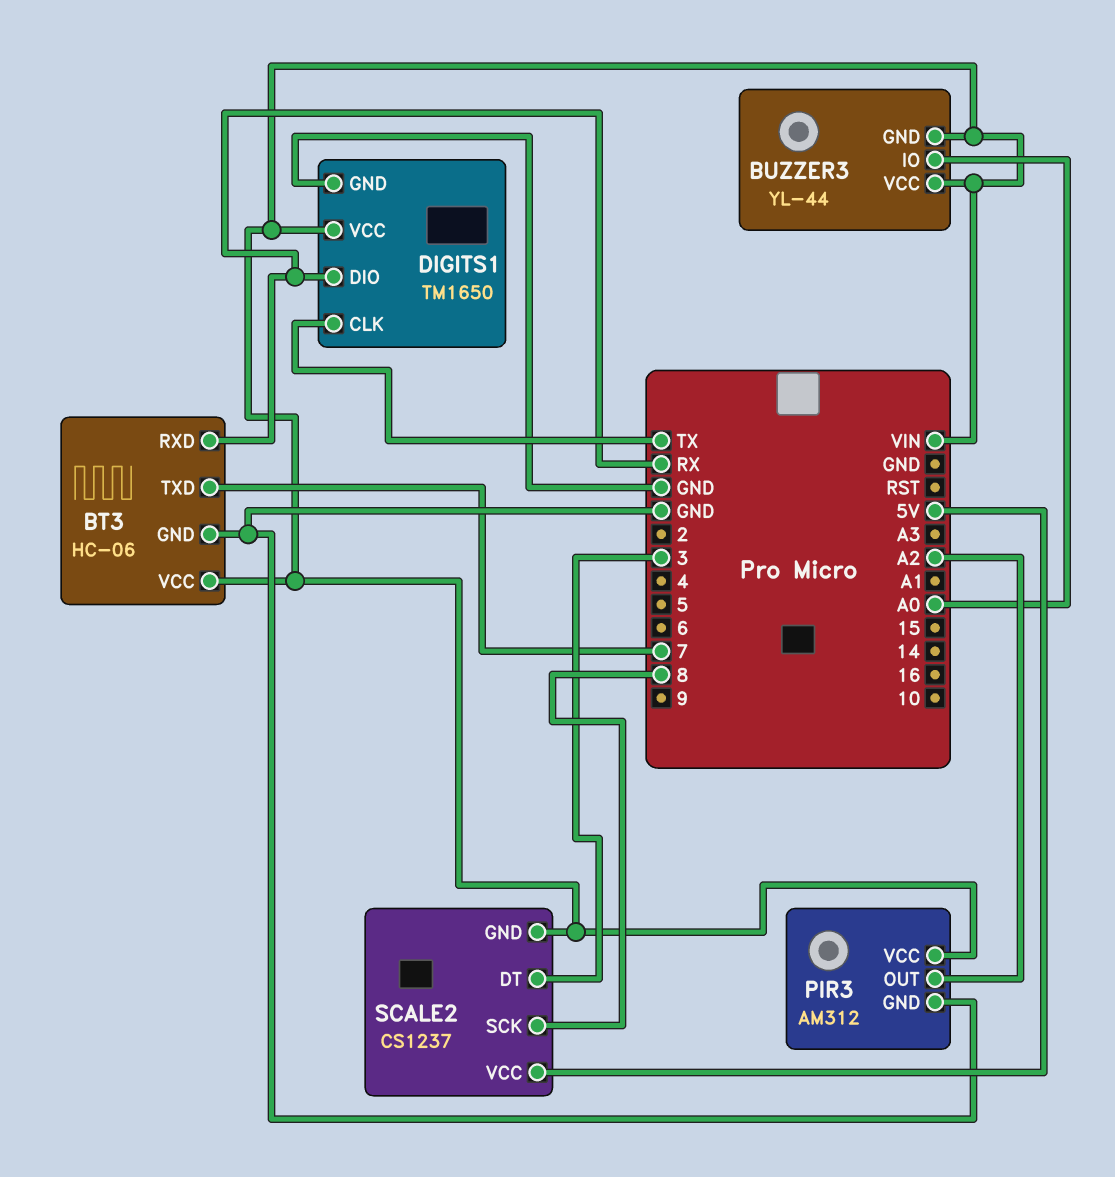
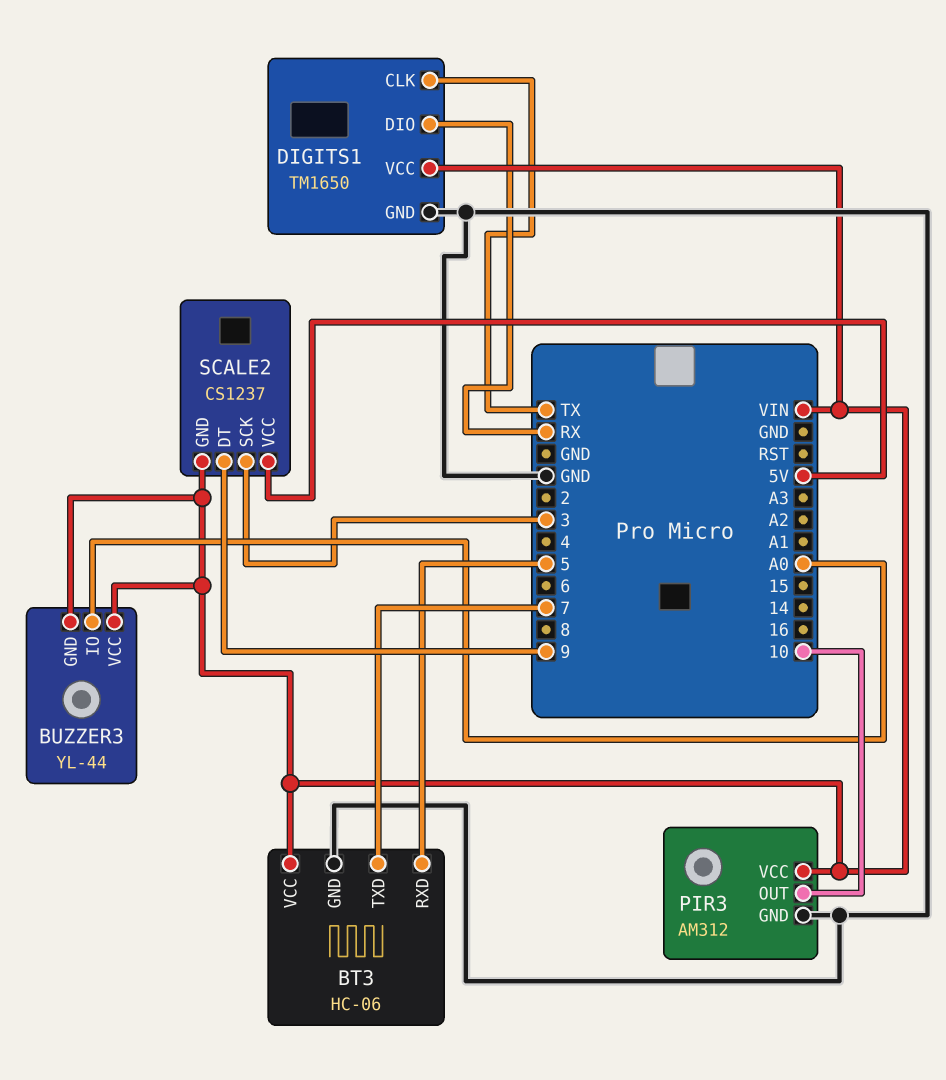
BT3 pin RXD: RX -> 5
PIR3 pin OUT: A2 -> 10
SCALE2 pin DT: 3 -> 9
SCALE2 pin SCK: 8 -> 3

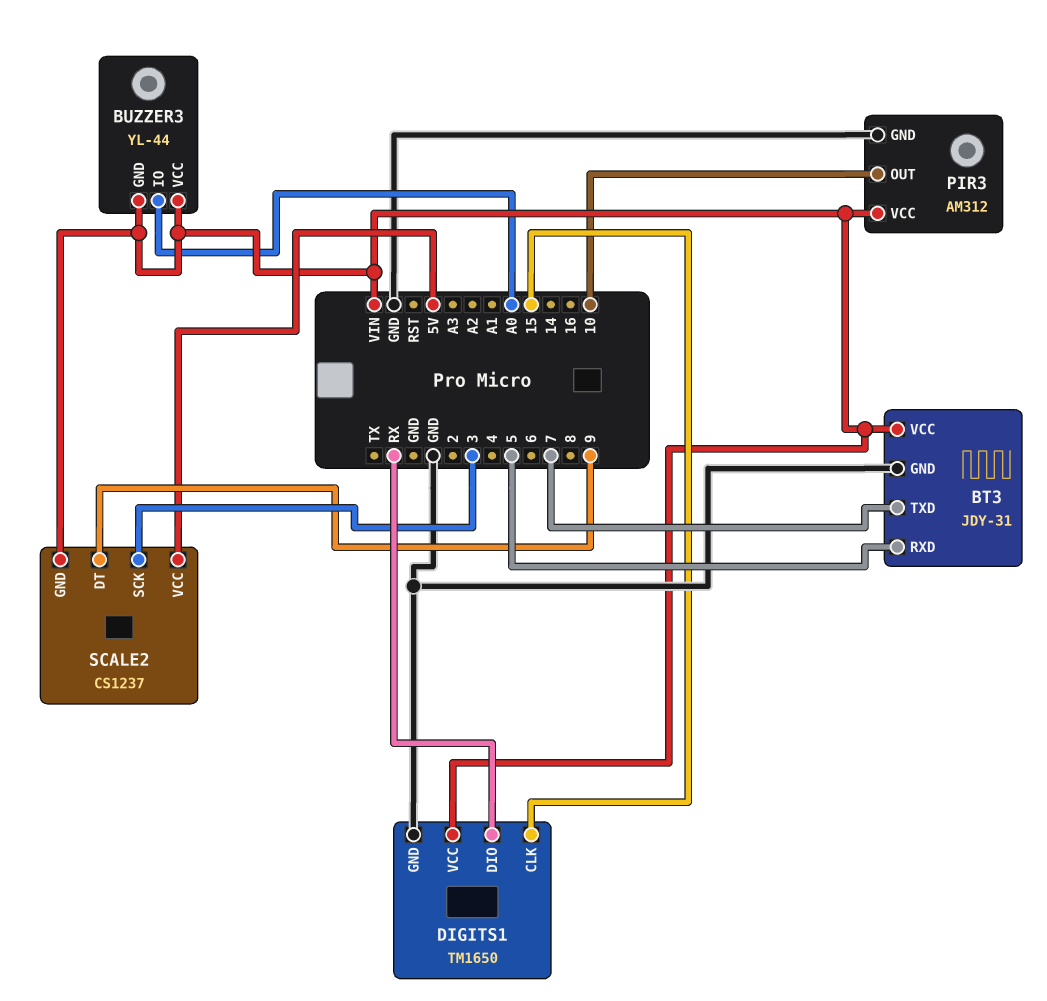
BT3: HC-06 -> JDY-31
DIGITS1 pin CLK: TX -> 15

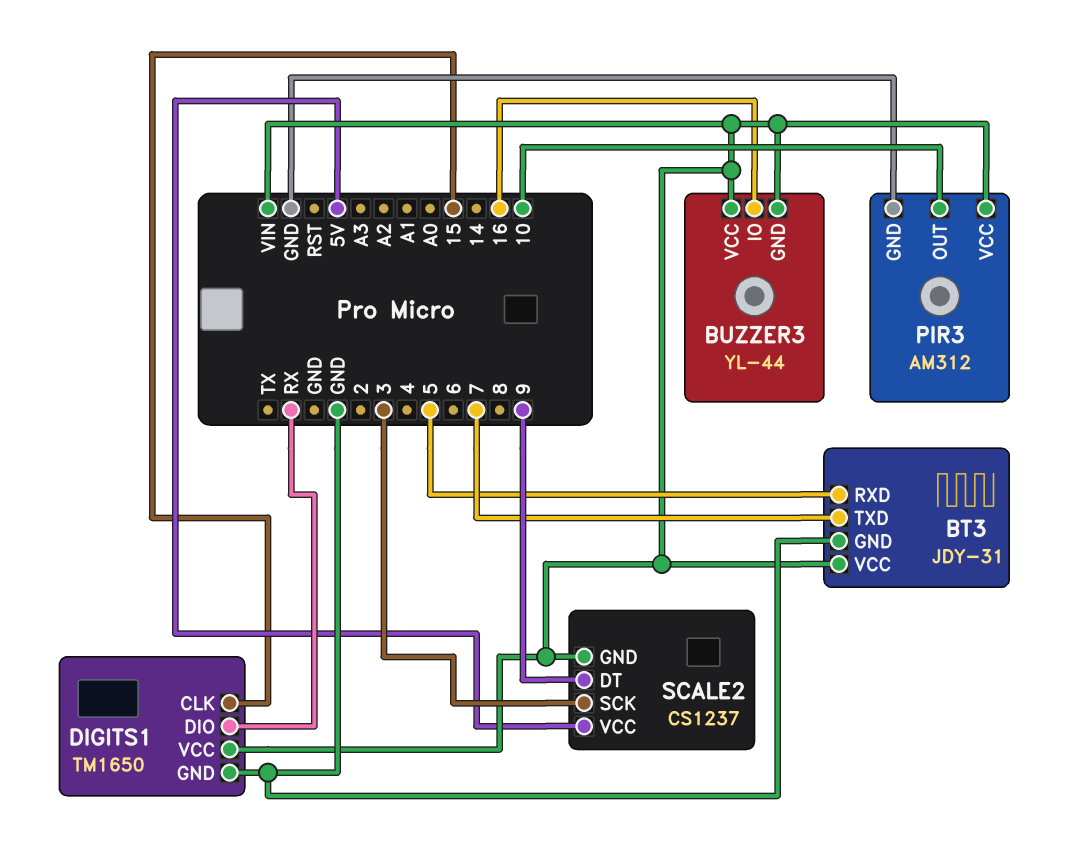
BUZZER3 pin IO: A0 -> 16

